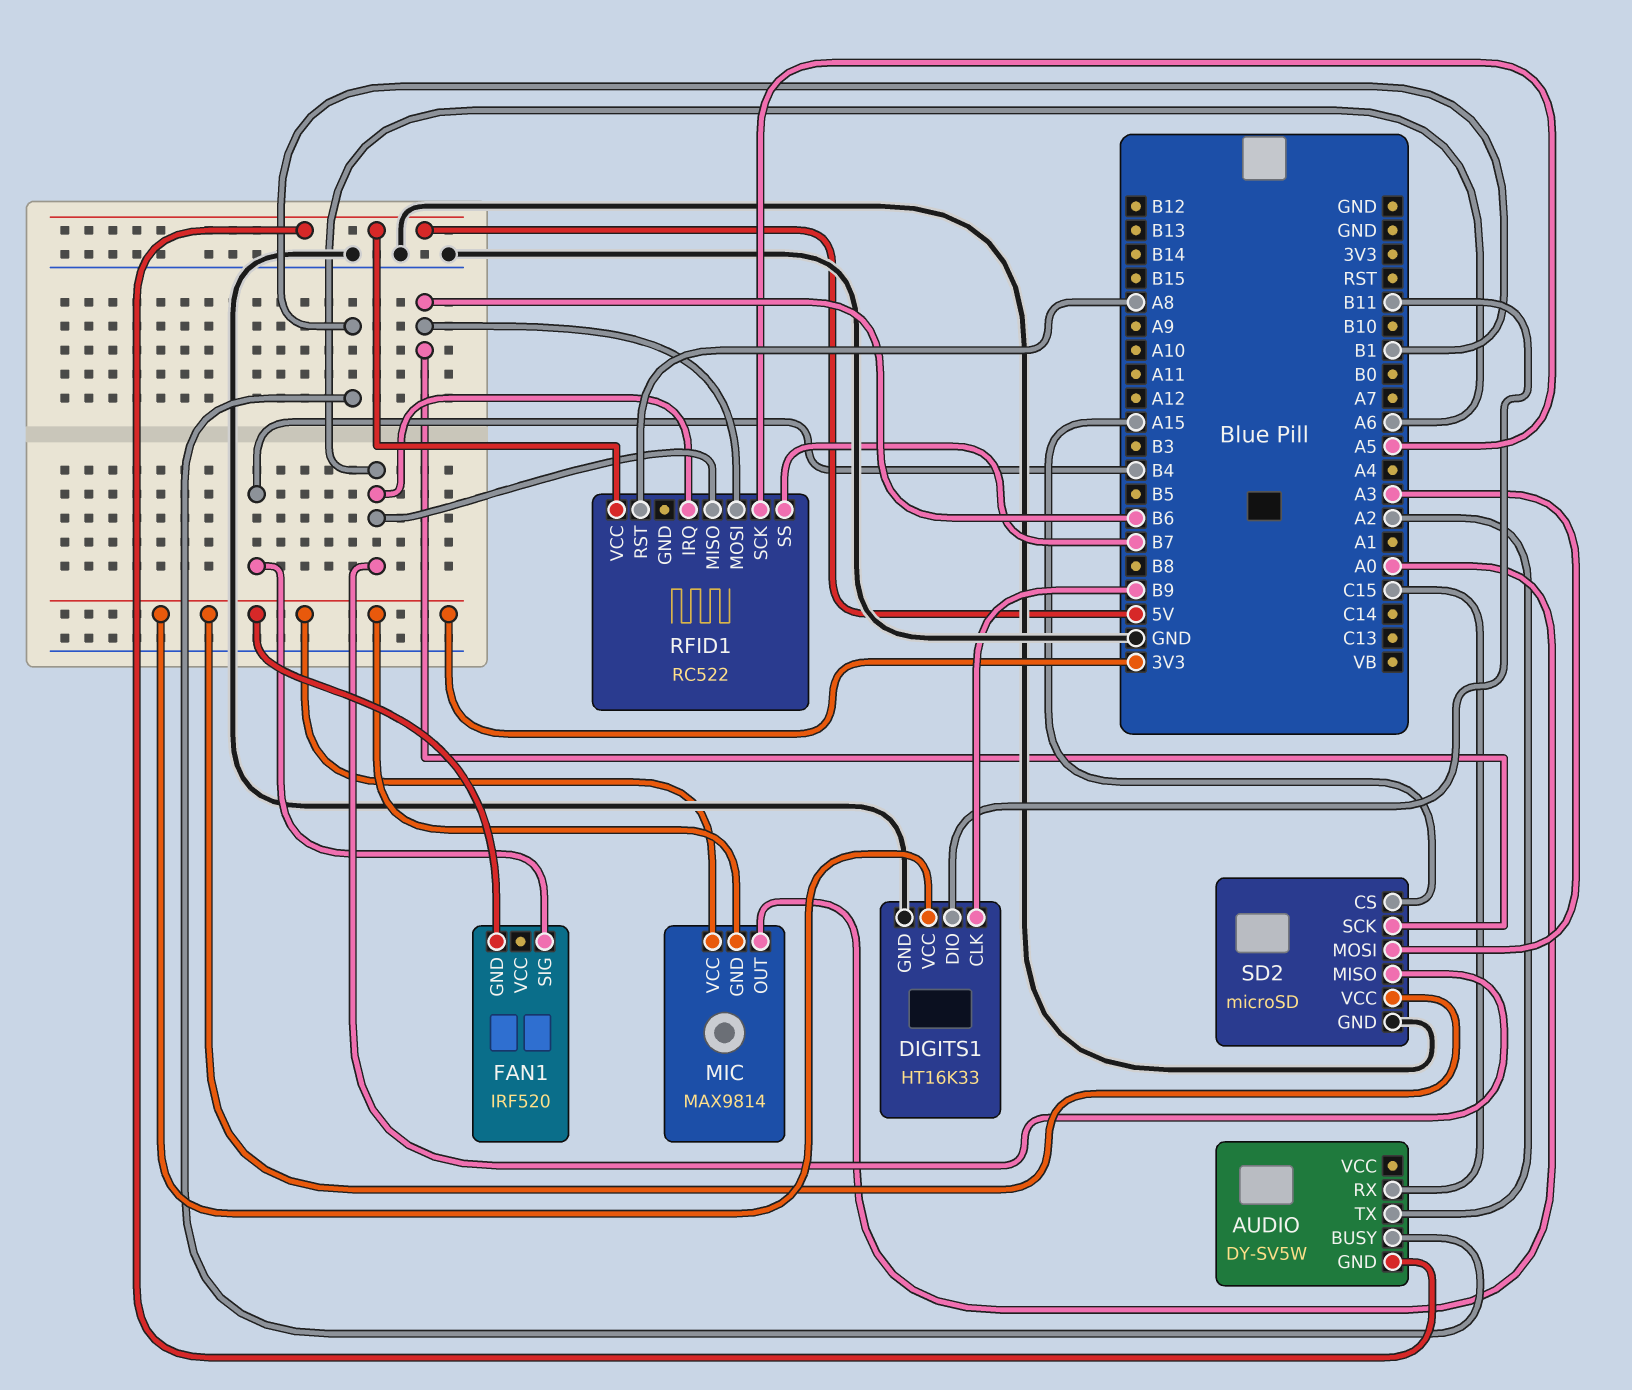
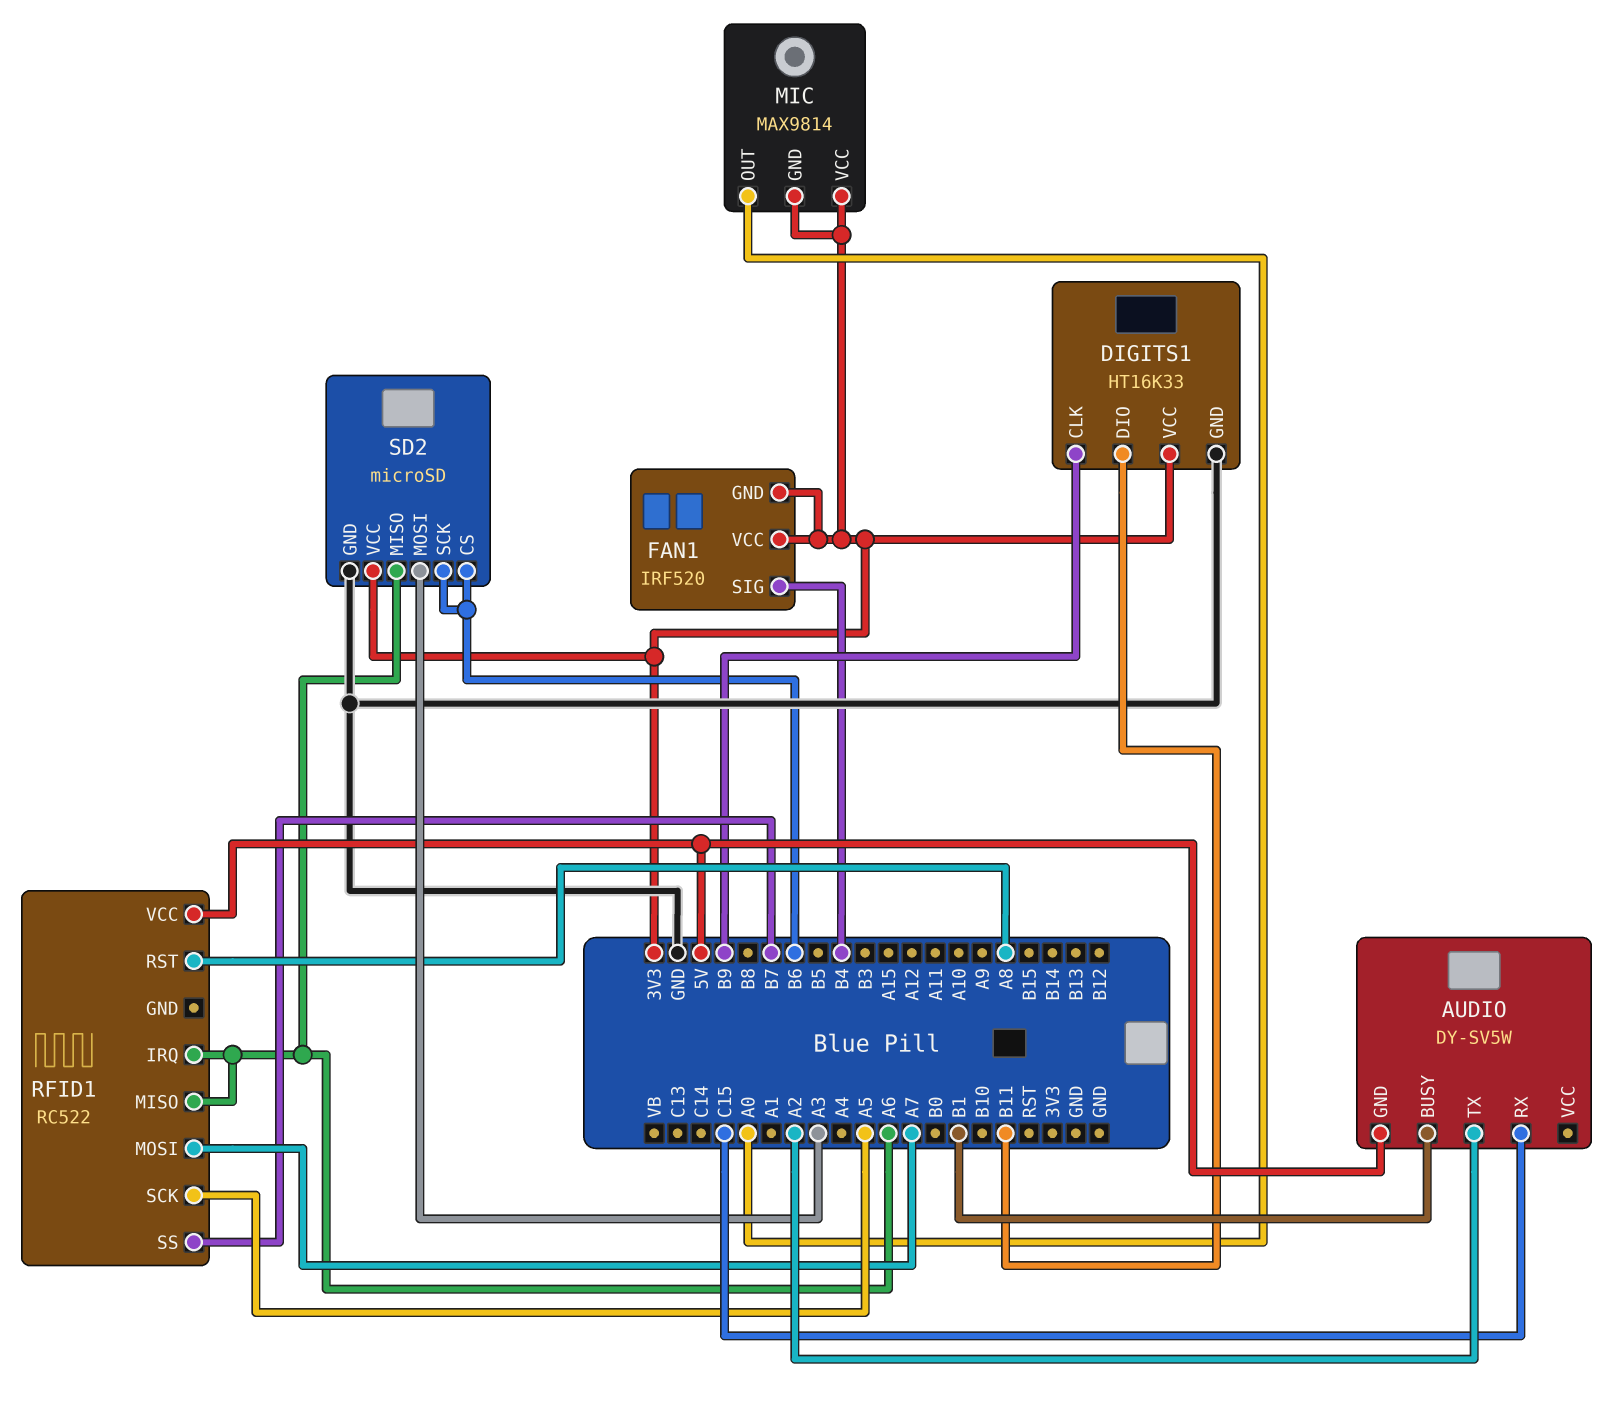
FAN1 pin VCC: none -> 3V3
RFID1 pin MOSI: B6 -> A7
SD2 pin CS: A15 -> B6

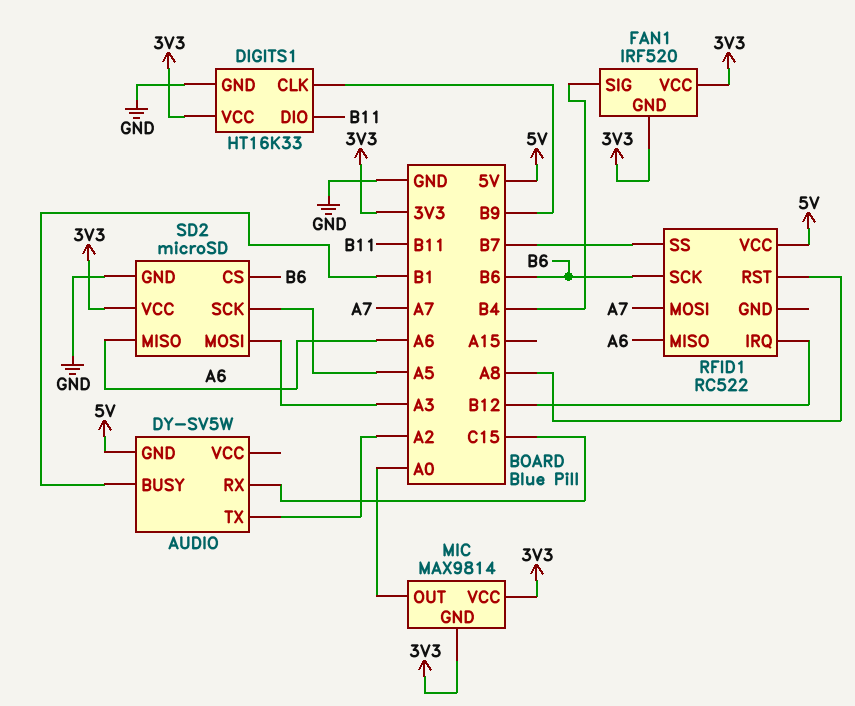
RFID1 pin IRQ: A6 -> B12
RFID1 pin SCK: A5 -> B6
SD2 pin SCK: B6 -> A5

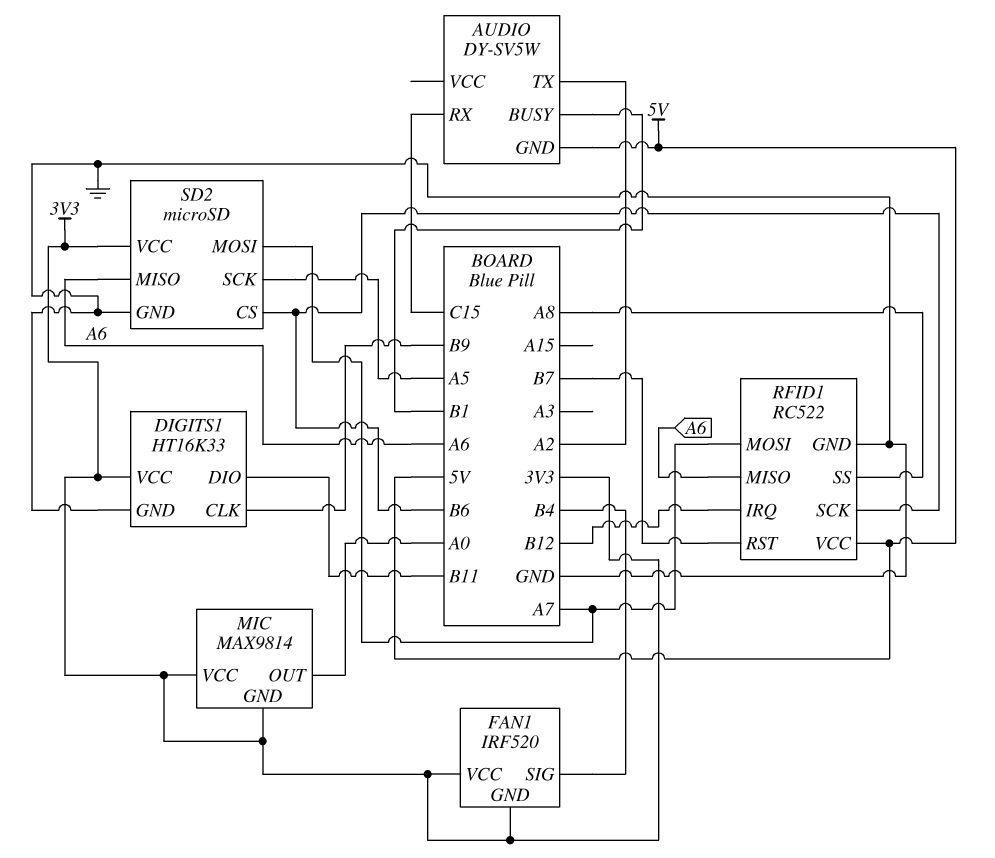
RFID1 pin GND: none -> GND
RFID1 pin RST: A8 -> B7
RFID1 pin SS: B7 -> A8
SD2 pin MOSI: A3 -> A7

